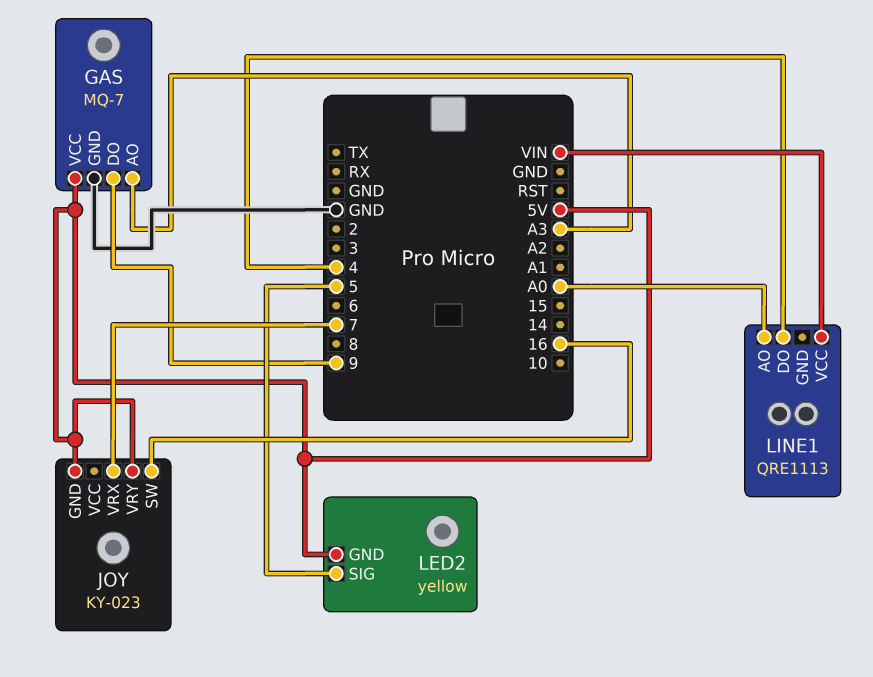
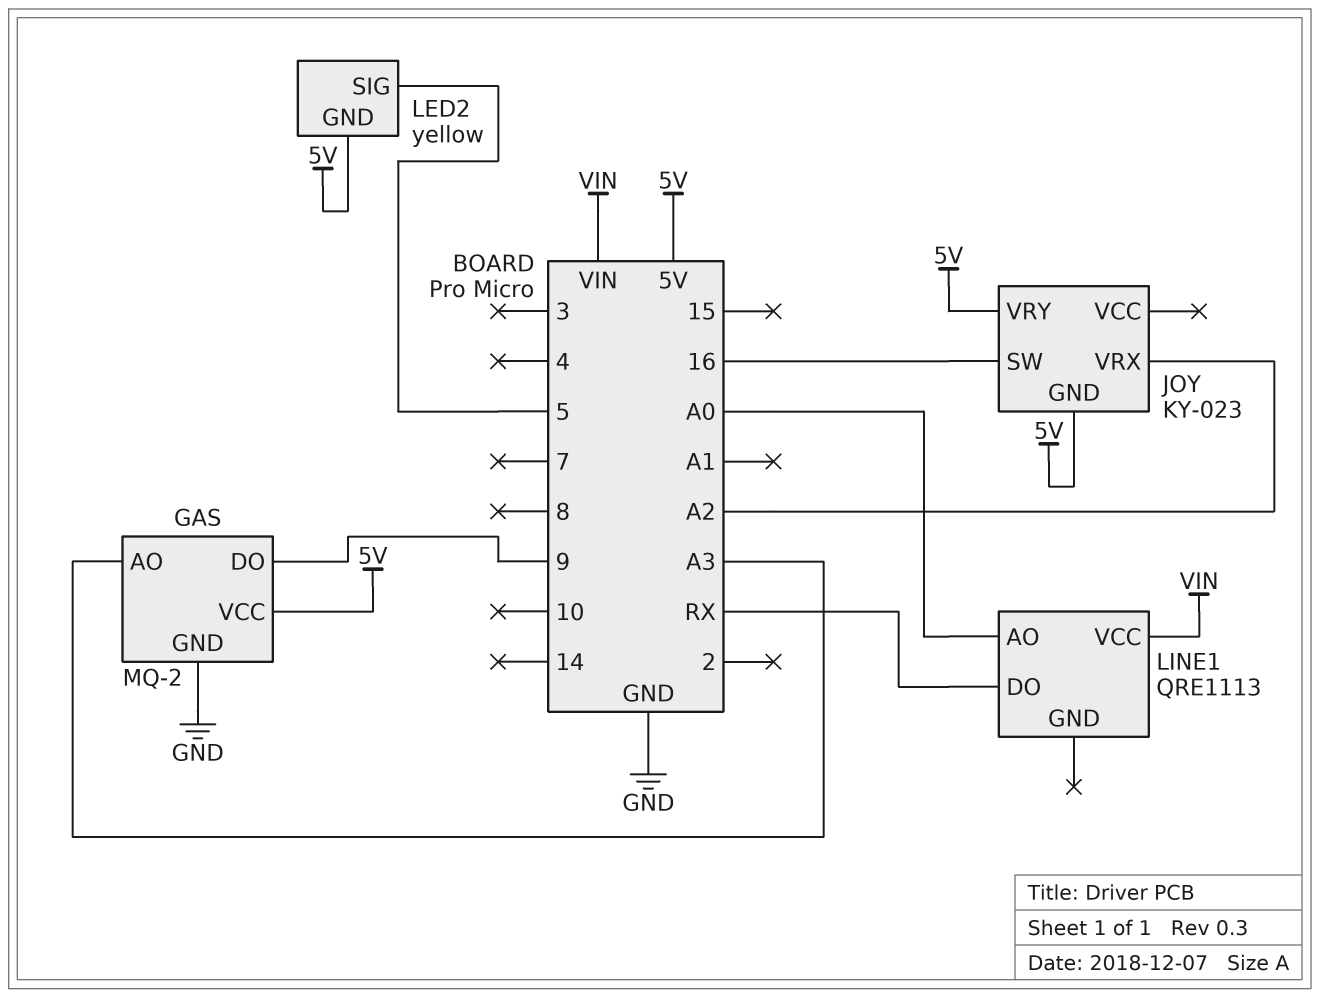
GAS: MQ-7 -> MQ-2
JOY pin VRX: 7 -> A2
LINE1 pin DO: 4 -> RX

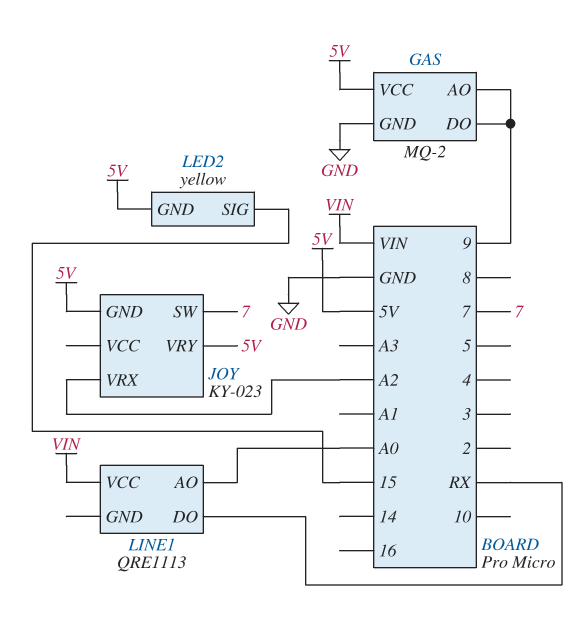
GAS pin AO: A3 -> 9
JOY pin SW: 16 -> 7
LED2 pin SIG: 5 -> 15

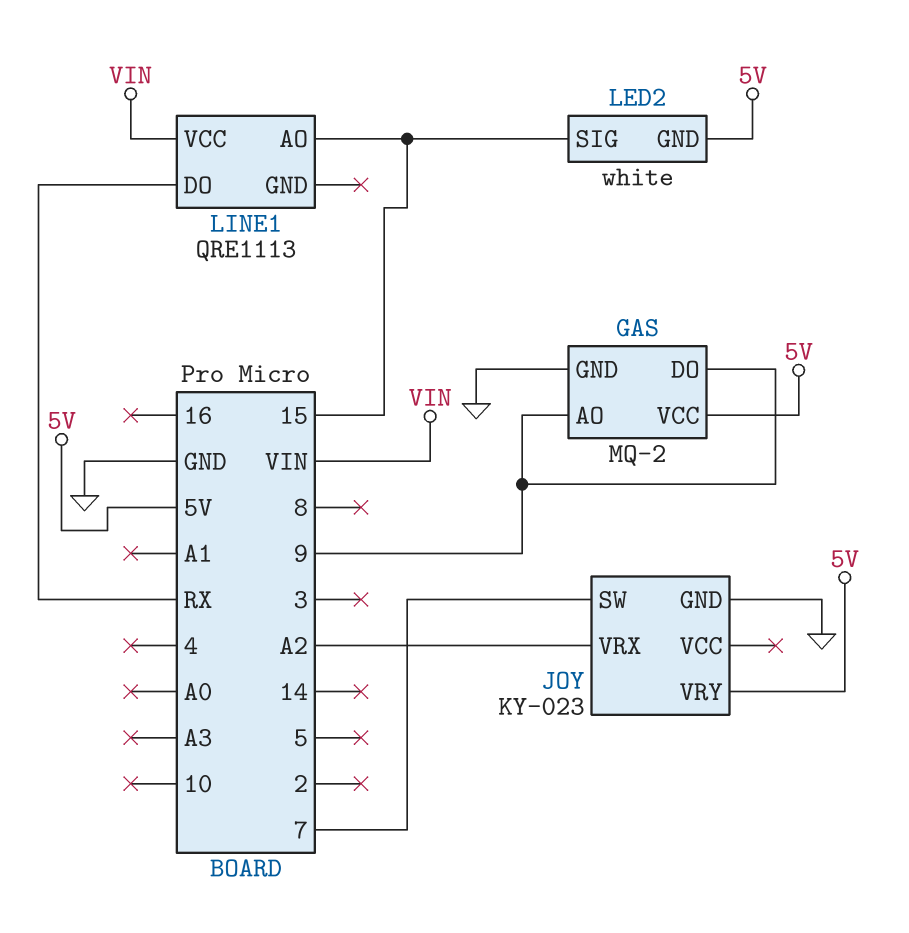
JOY pin GND: 5V -> GND
LED2: yellow -> white
LINE1 pin AO: A0 -> 15

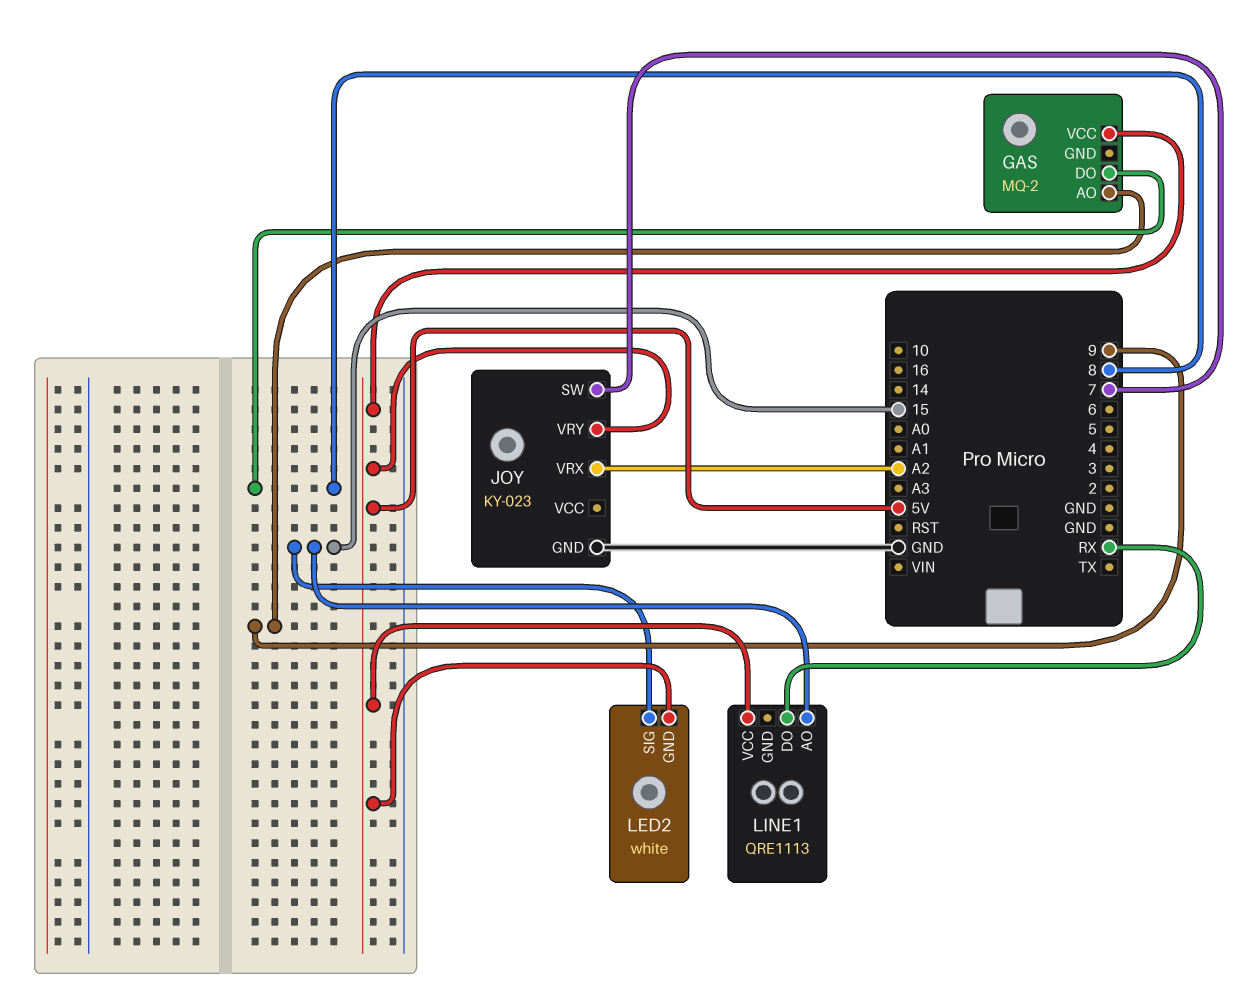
GAS pin DO: 9 -> 8
GAS pin GND: GND -> none
LINE1 pin VCC: VIN -> 5V

